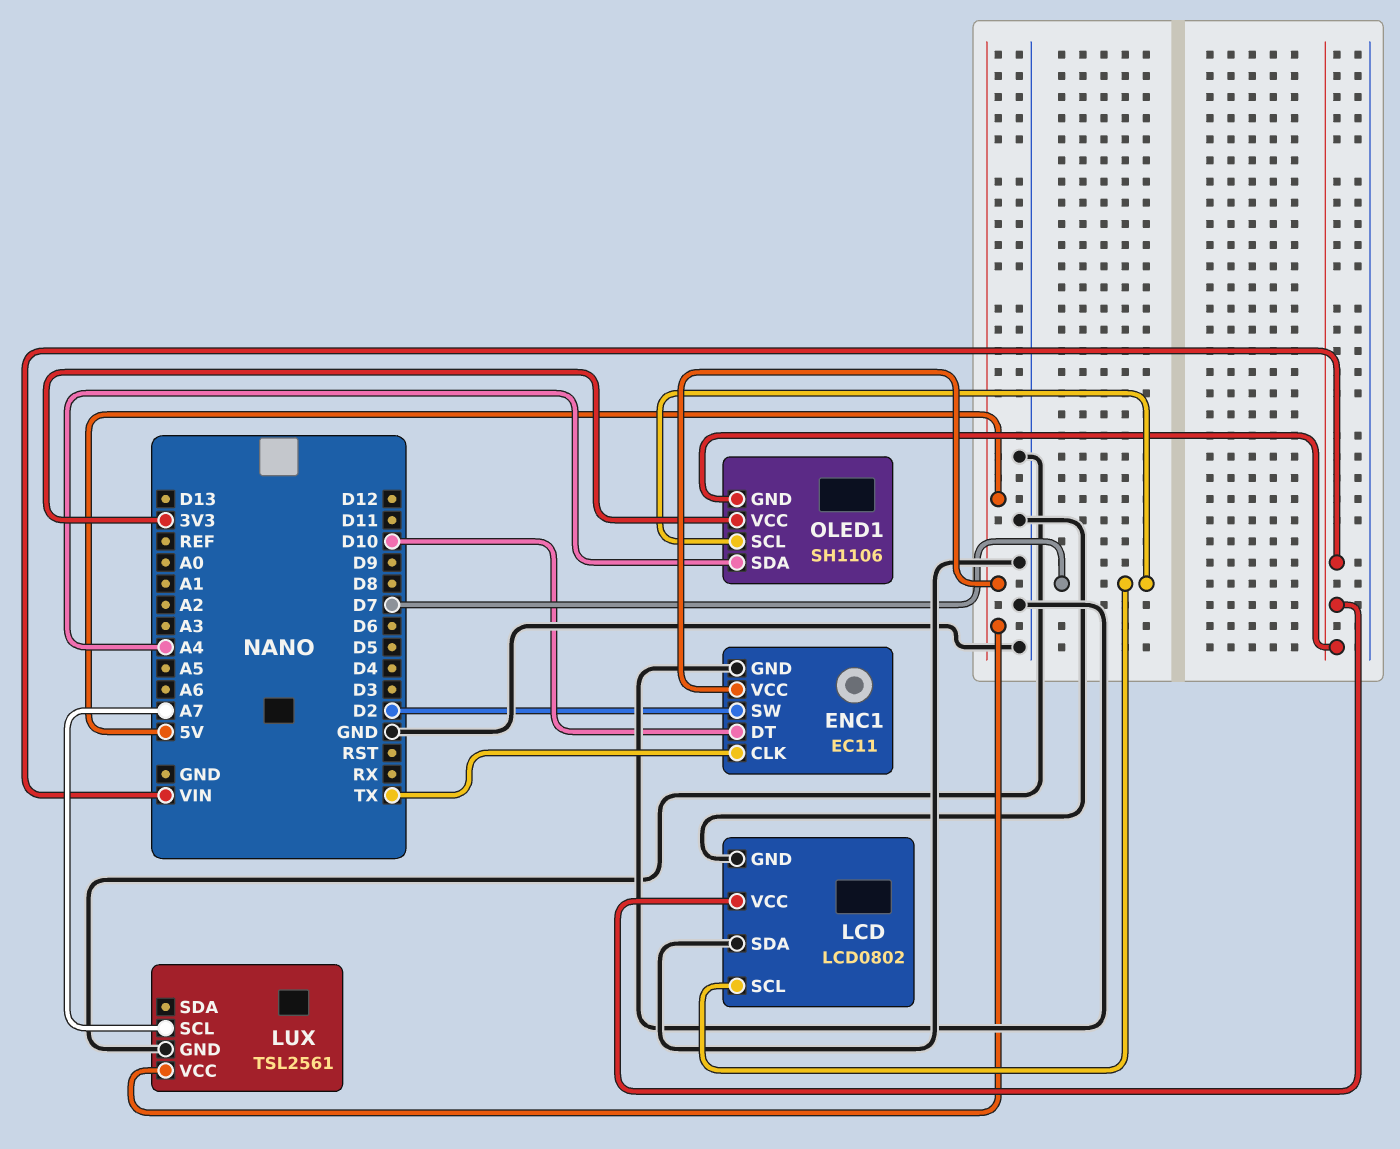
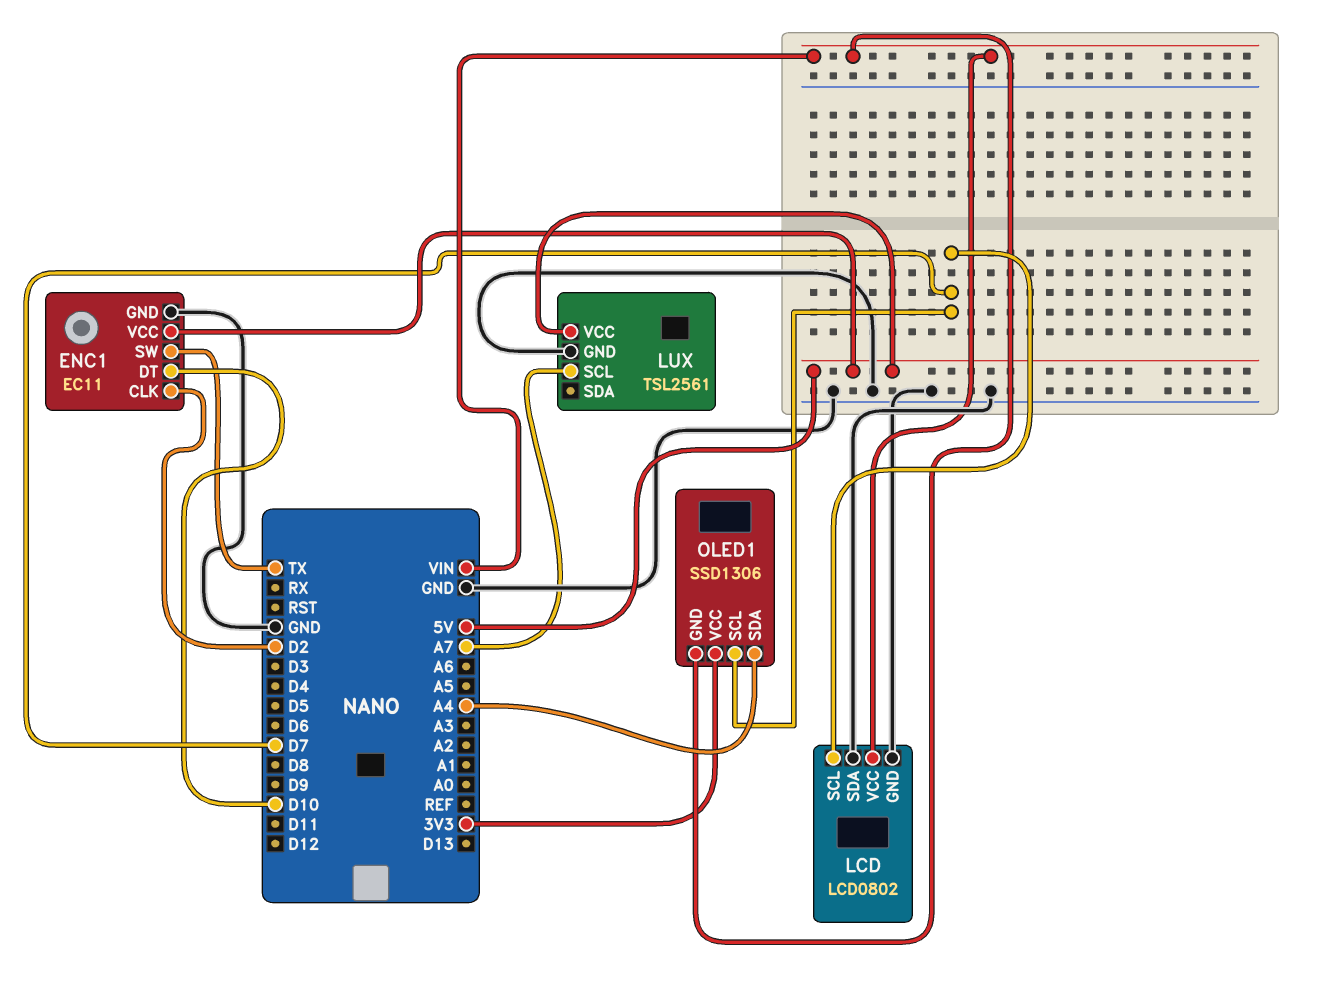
ENC1 pin CLK: TX -> D2
ENC1 pin SW: D2 -> TX
OLED1: SH1106 -> SSD1306

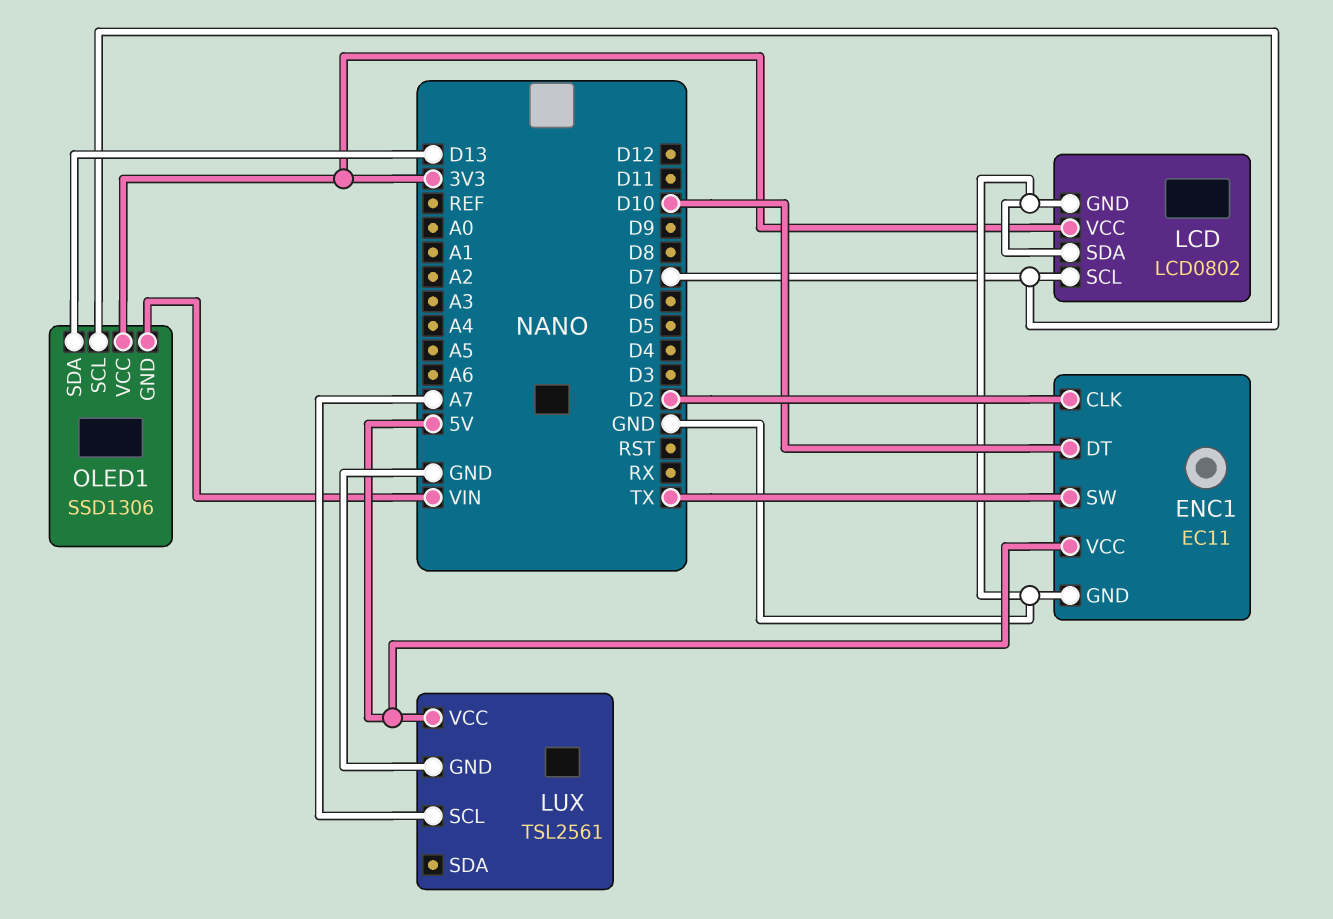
LCD pin VCC: VIN -> 3V3
OLED1 pin SDA: A4 -> D13

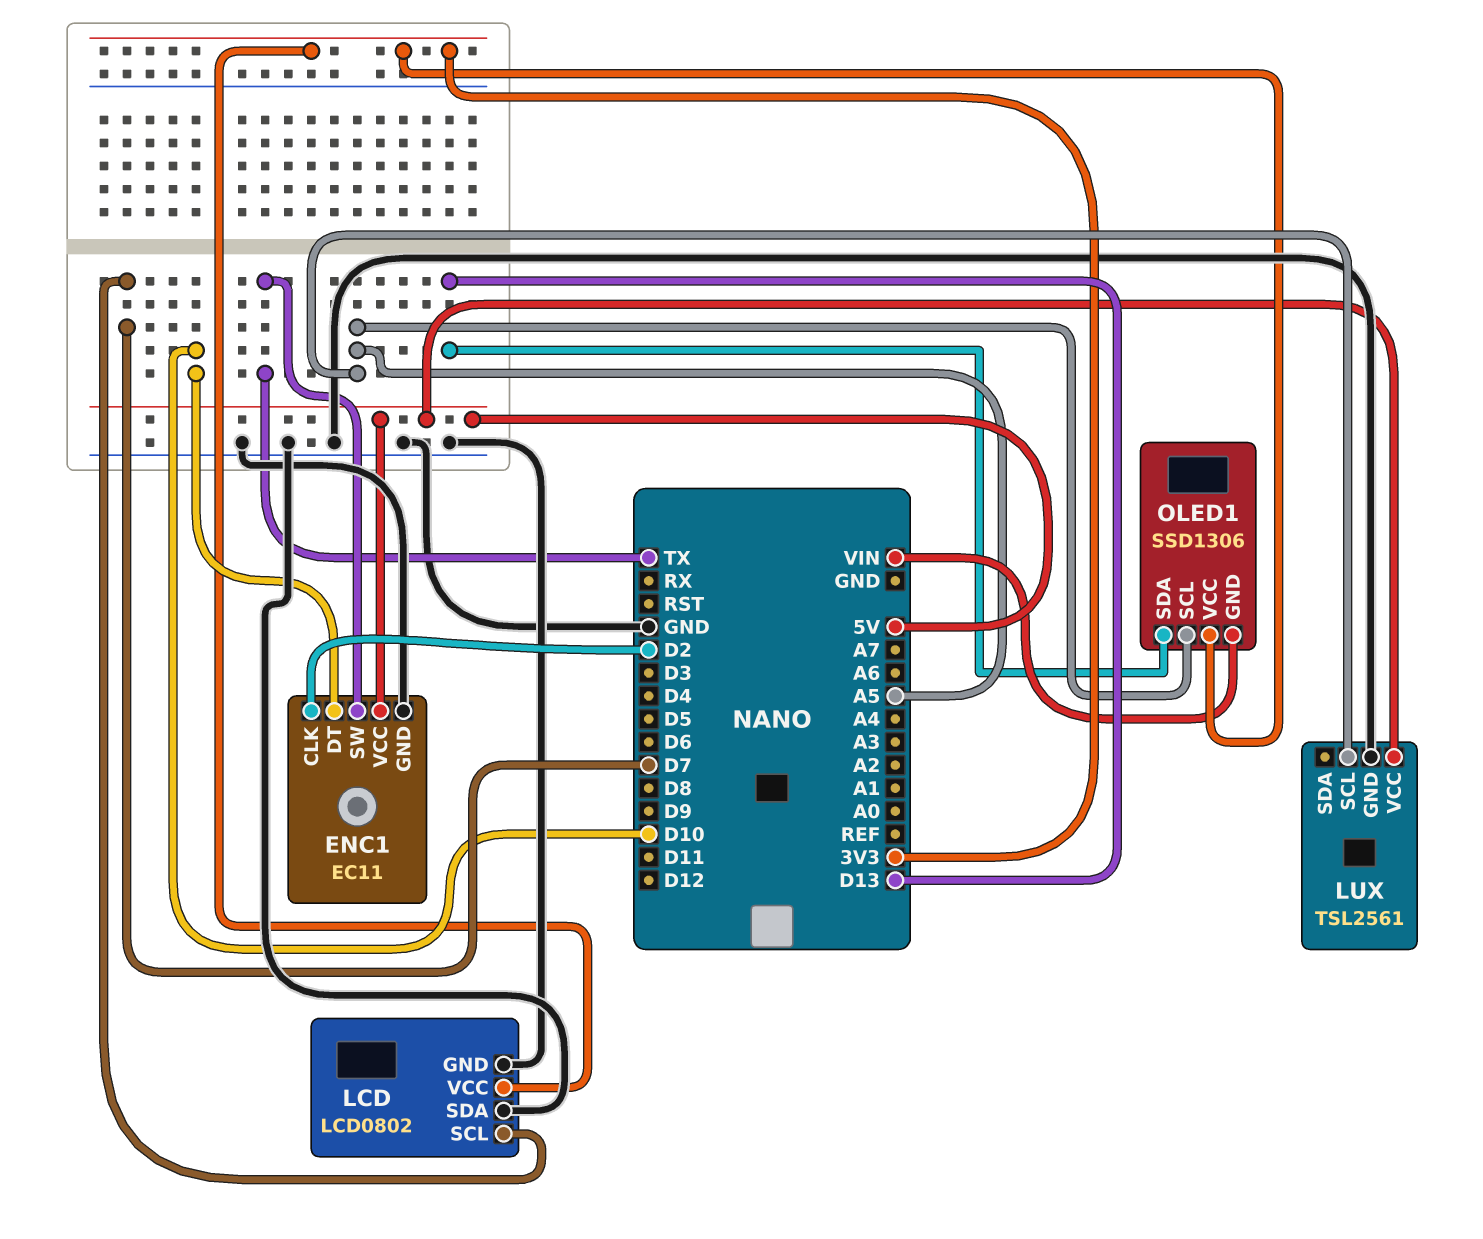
LUX pin SCL: A7 -> A5
OLED1 pin SCL: D7 -> A5

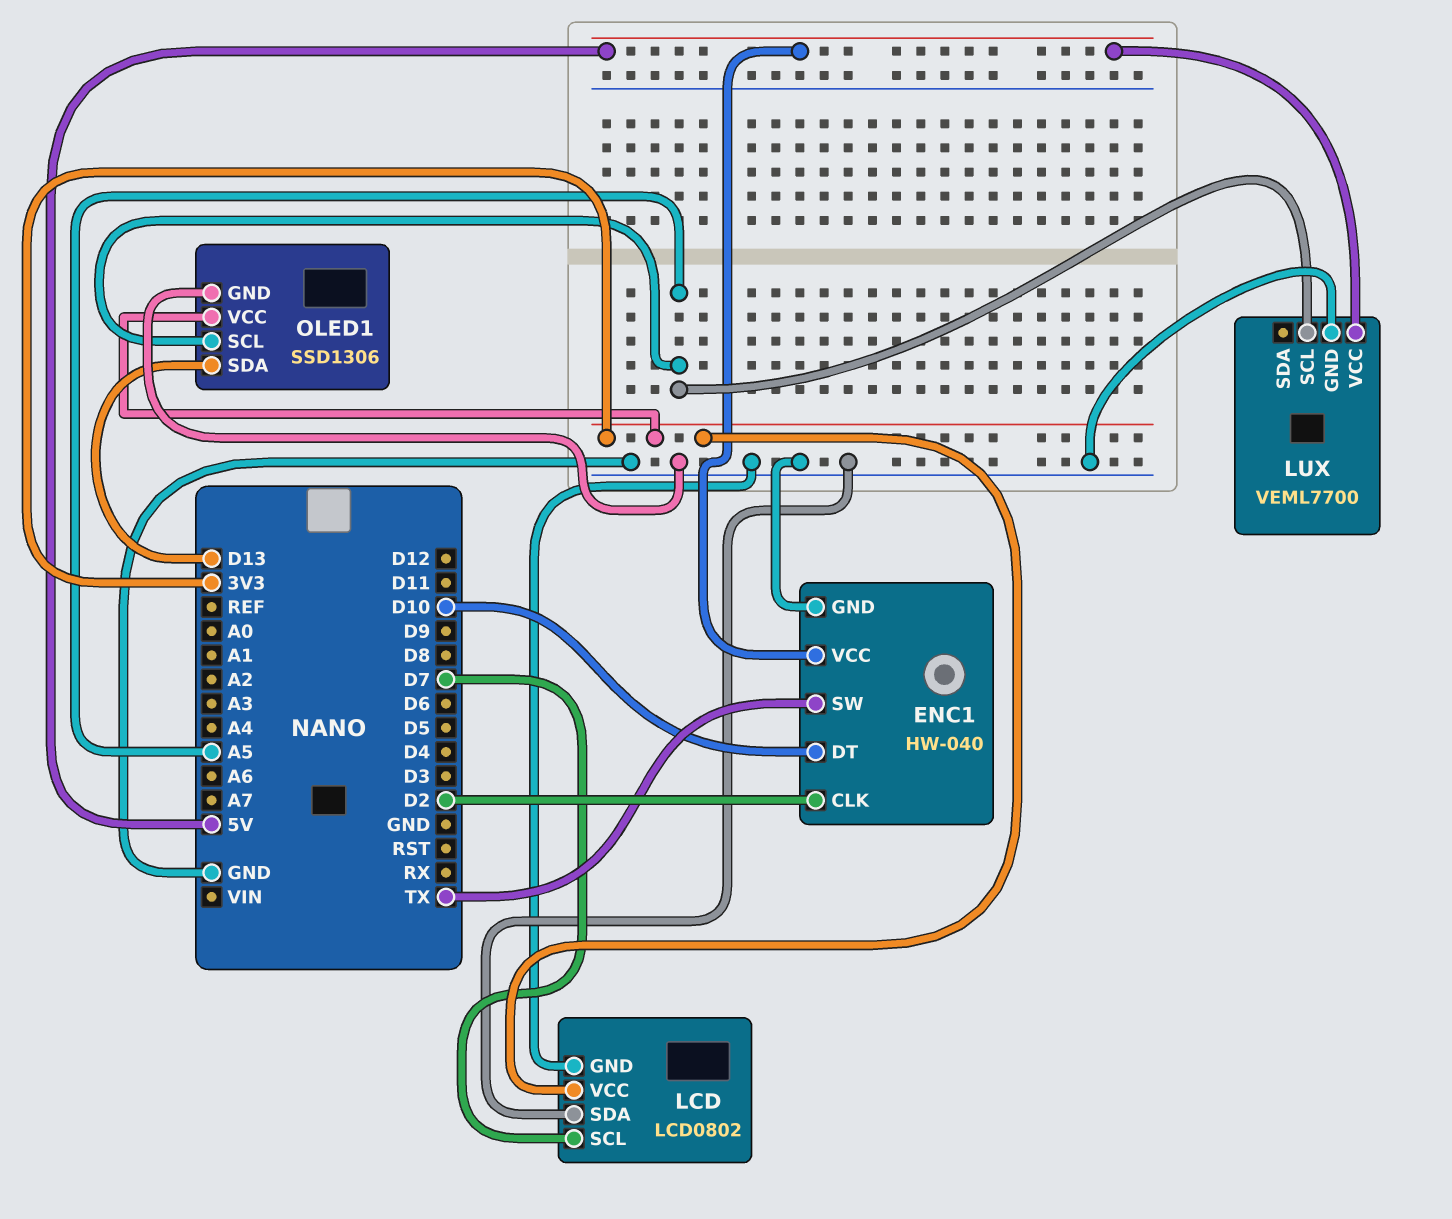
ENC1: EC11 -> HW-040
LUX: TSL2561 -> VEML7700
OLED1 pin GND: VIN -> GND

